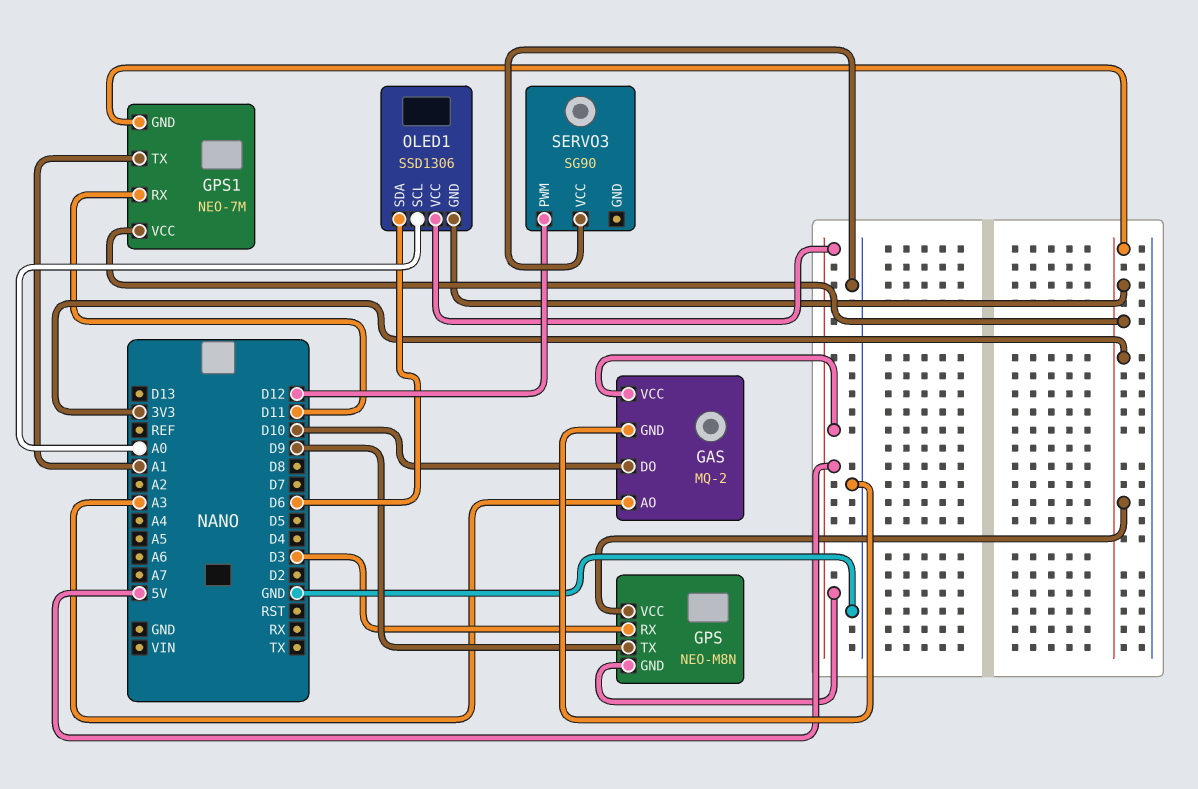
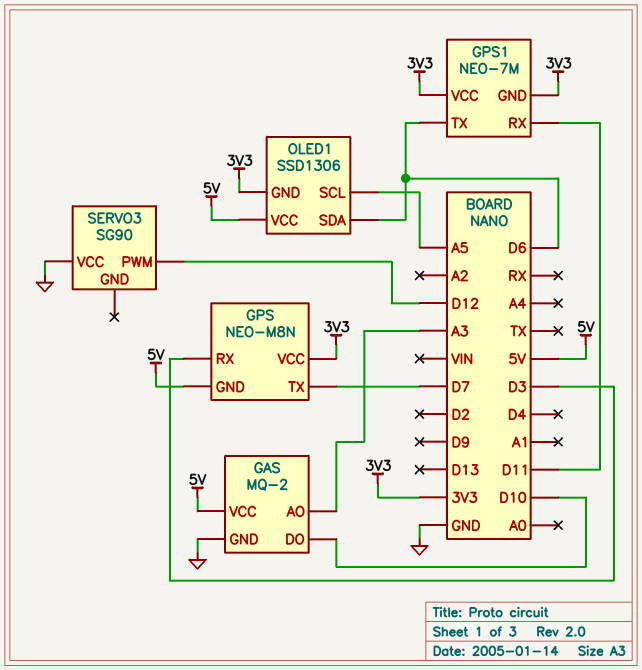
GPS pin TX: D9 -> D7
GPS1 pin TX: A1 -> D6
OLED1 pin SCL: A0 -> A5

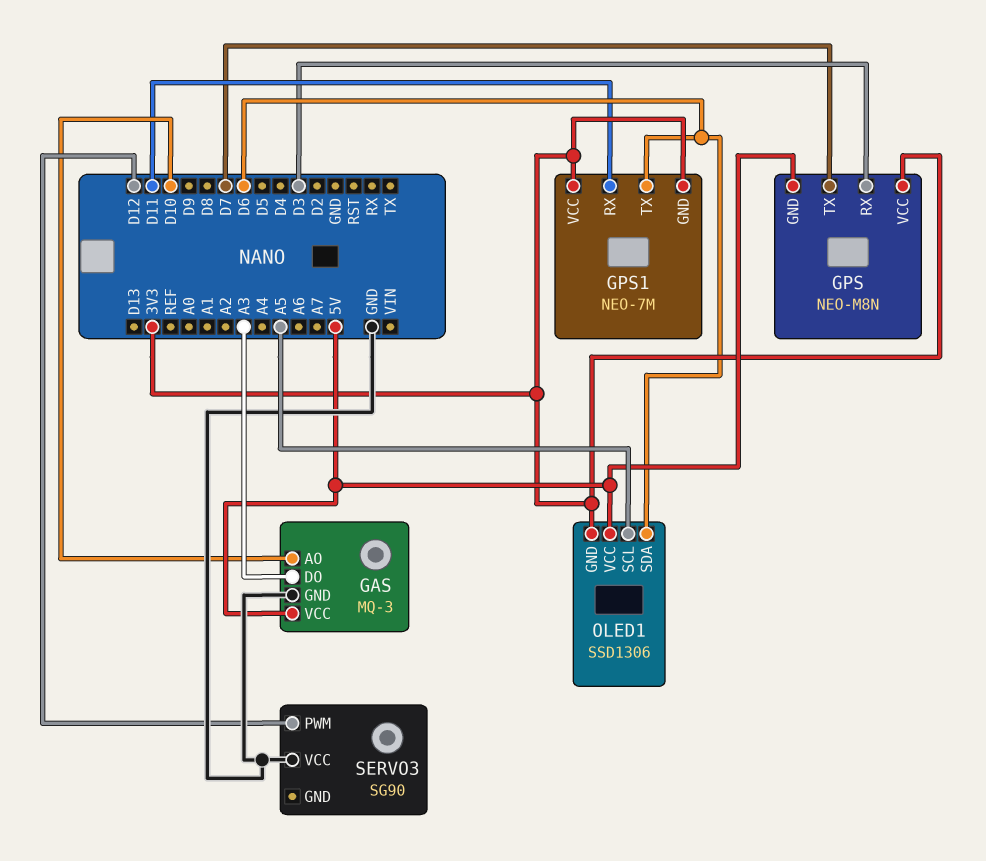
GAS: MQ-2 -> MQ-3
GAS pin AO: A3 -> D10
GAS pin DO: D10 -> A3

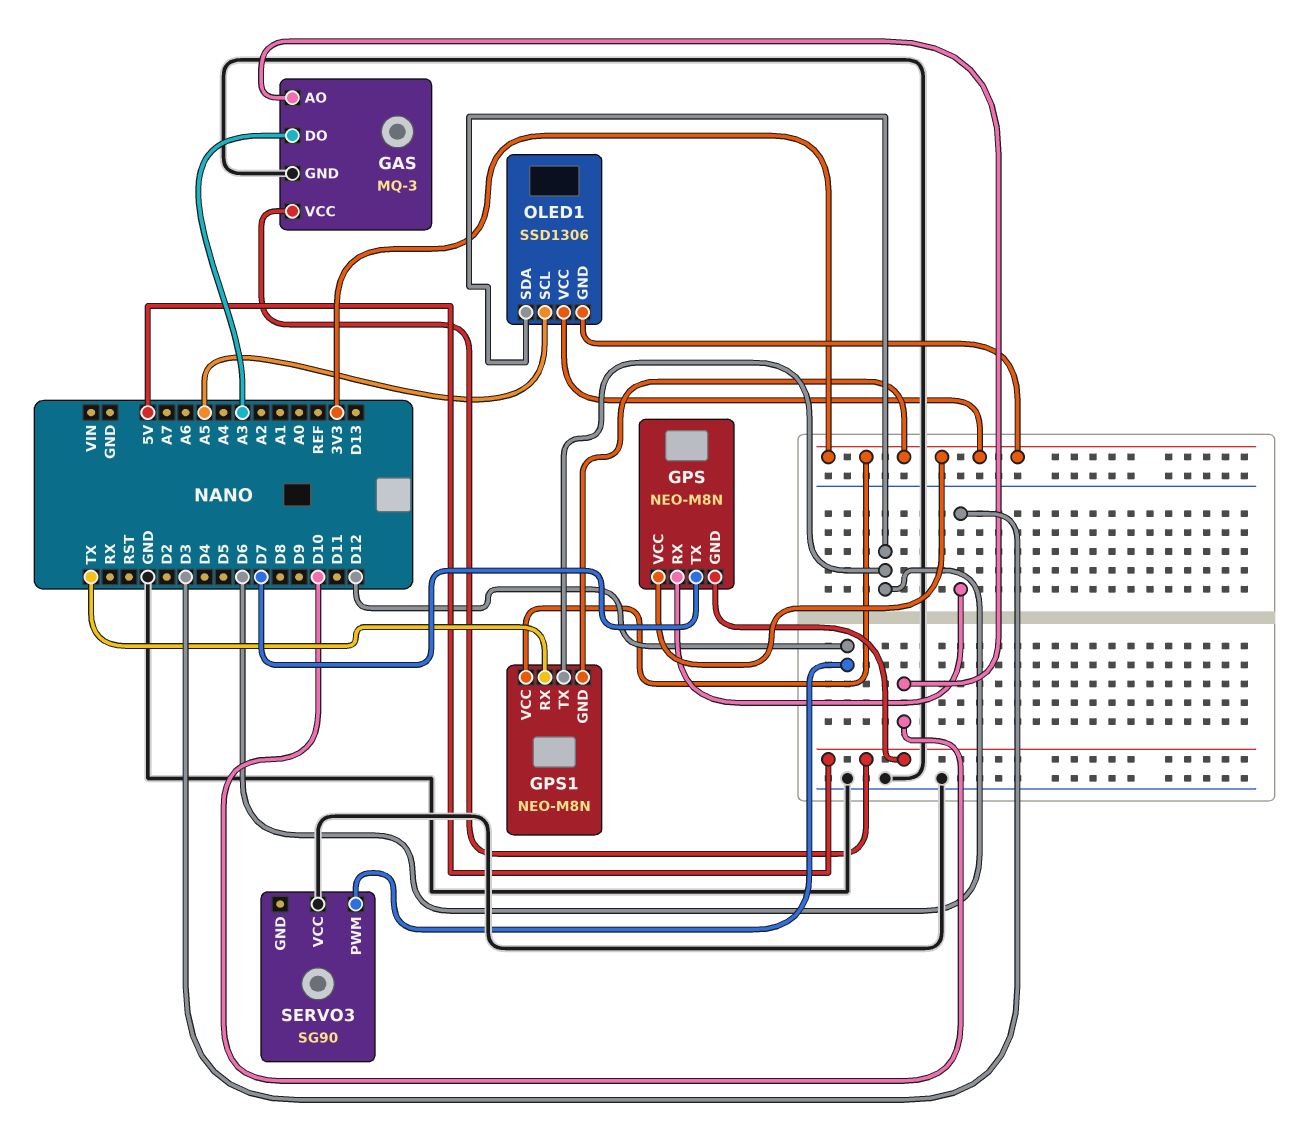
GPS1: NEO-7M -> NEO-M8N
GPS1 pin RX: D11 -> TX
OLED1 pin VCC: 5V -> 3V3

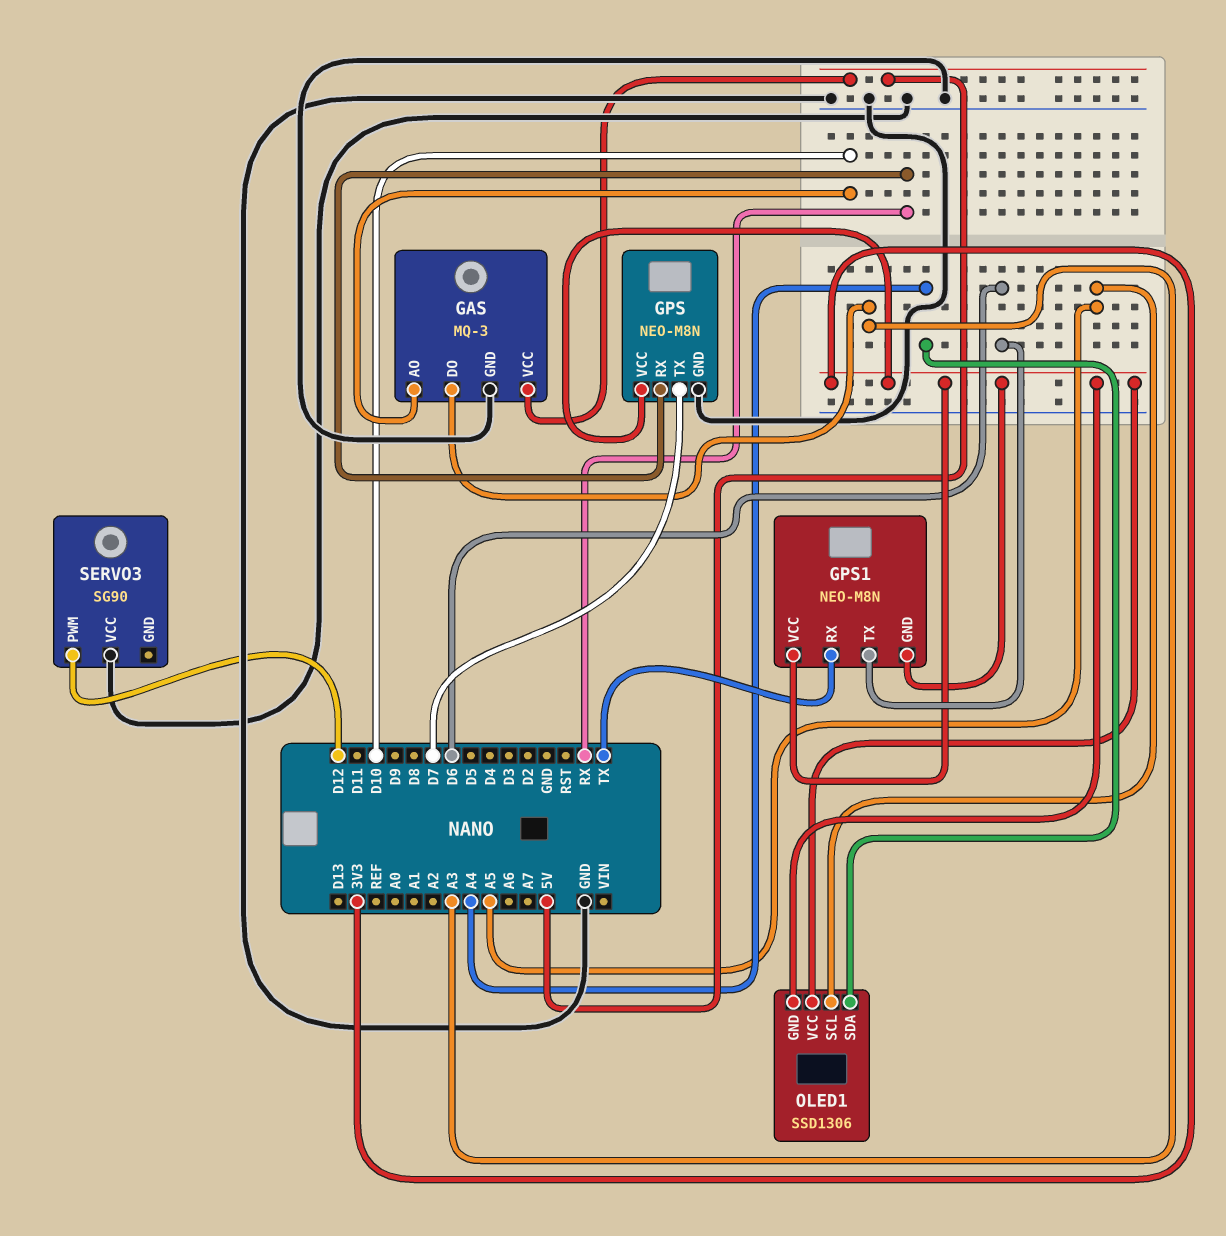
GPS pin GND: 5V -> GND
GPS pin RX: D3 -> RX
OLED1 pin SDA: D6 -> A4

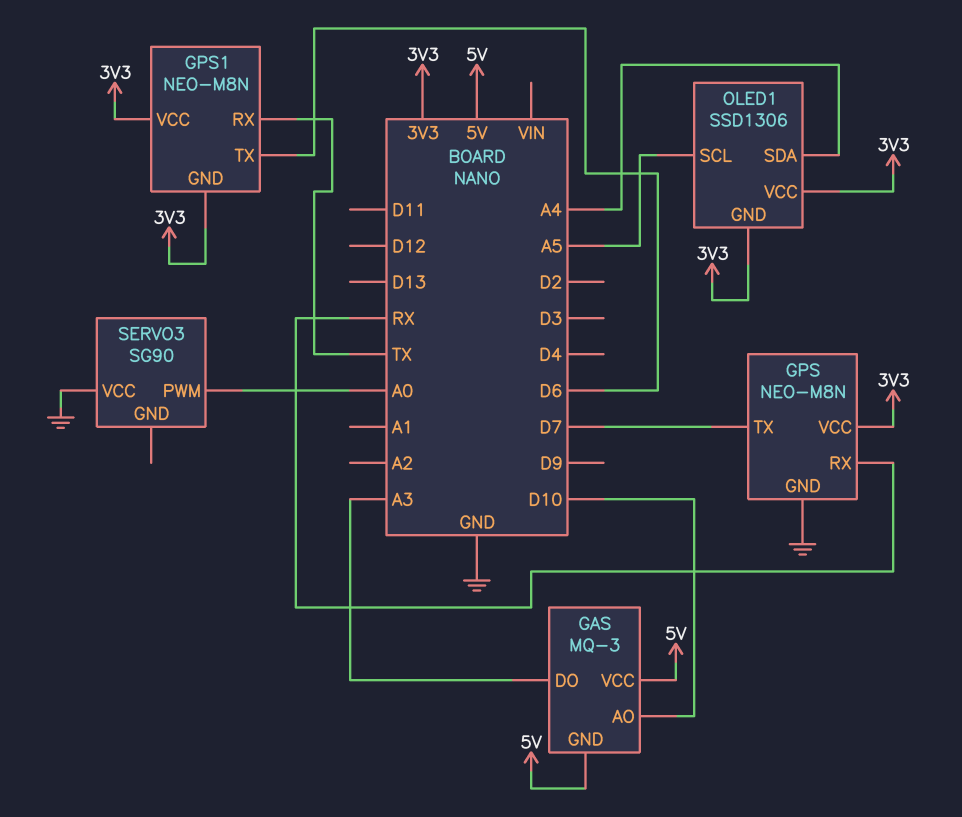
GAS pin GND: GND -> 5V
SERVO3 pin PWM: D12 -> A0

